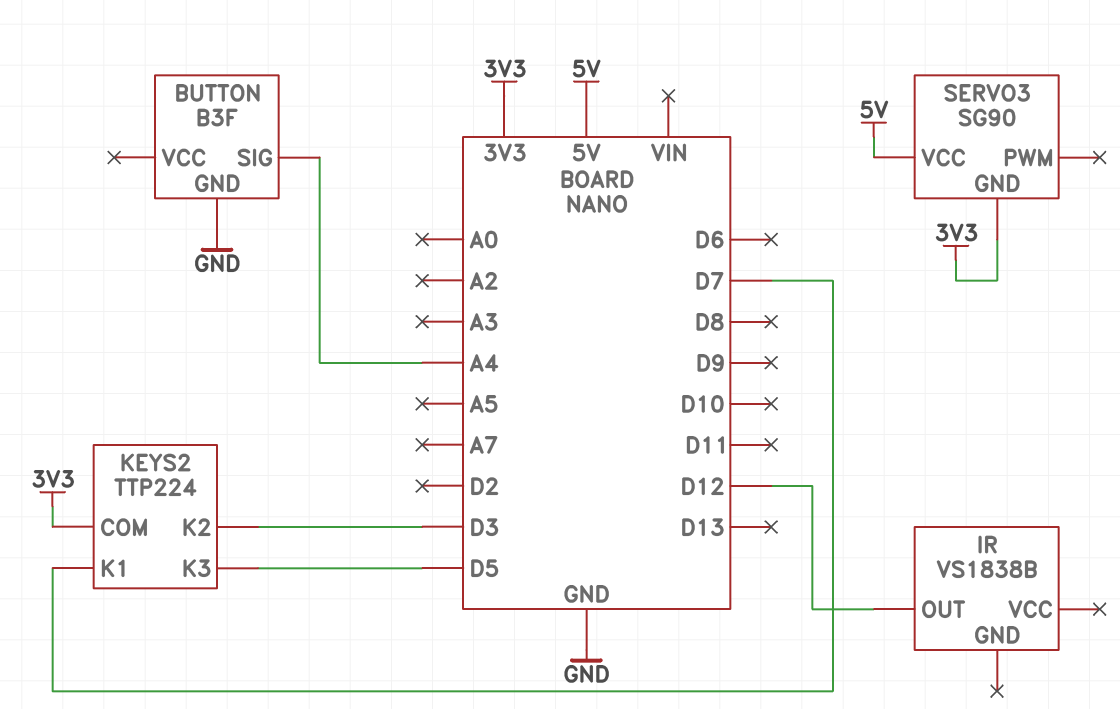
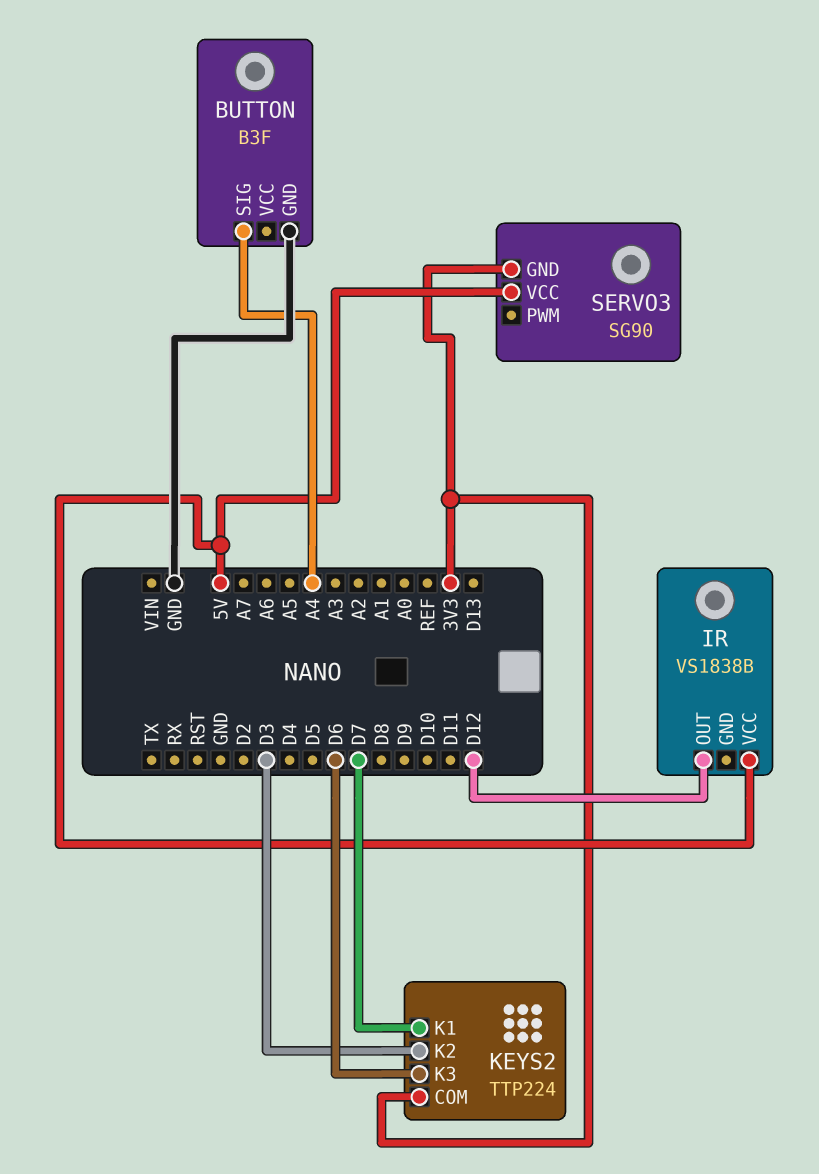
IR pin VCC: none -> 5V
KEYS2 pin K3: D5 -> D6

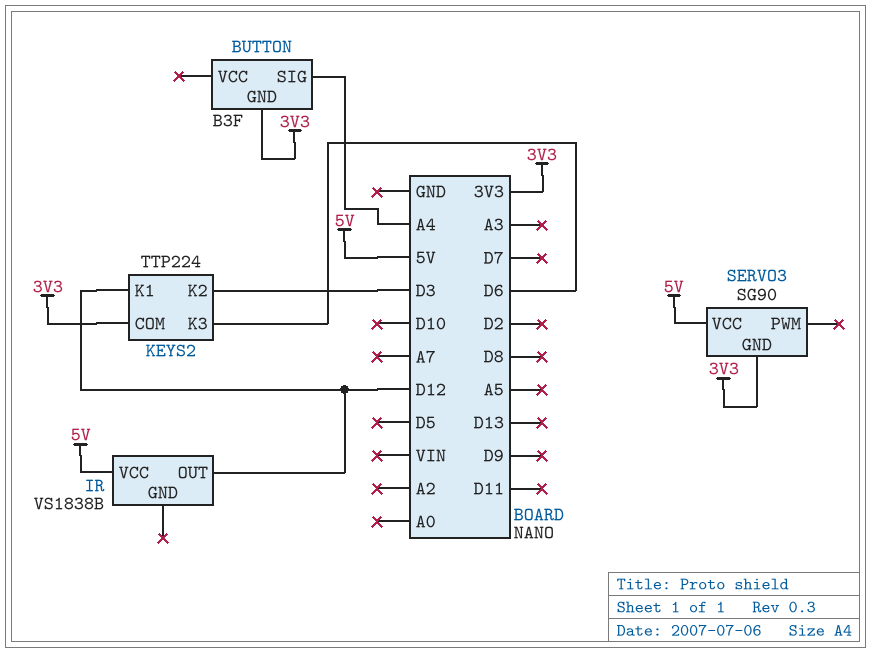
BUTTON pin GND: GND -> 3V3
KEYS2 pin K1: D7 -> D12

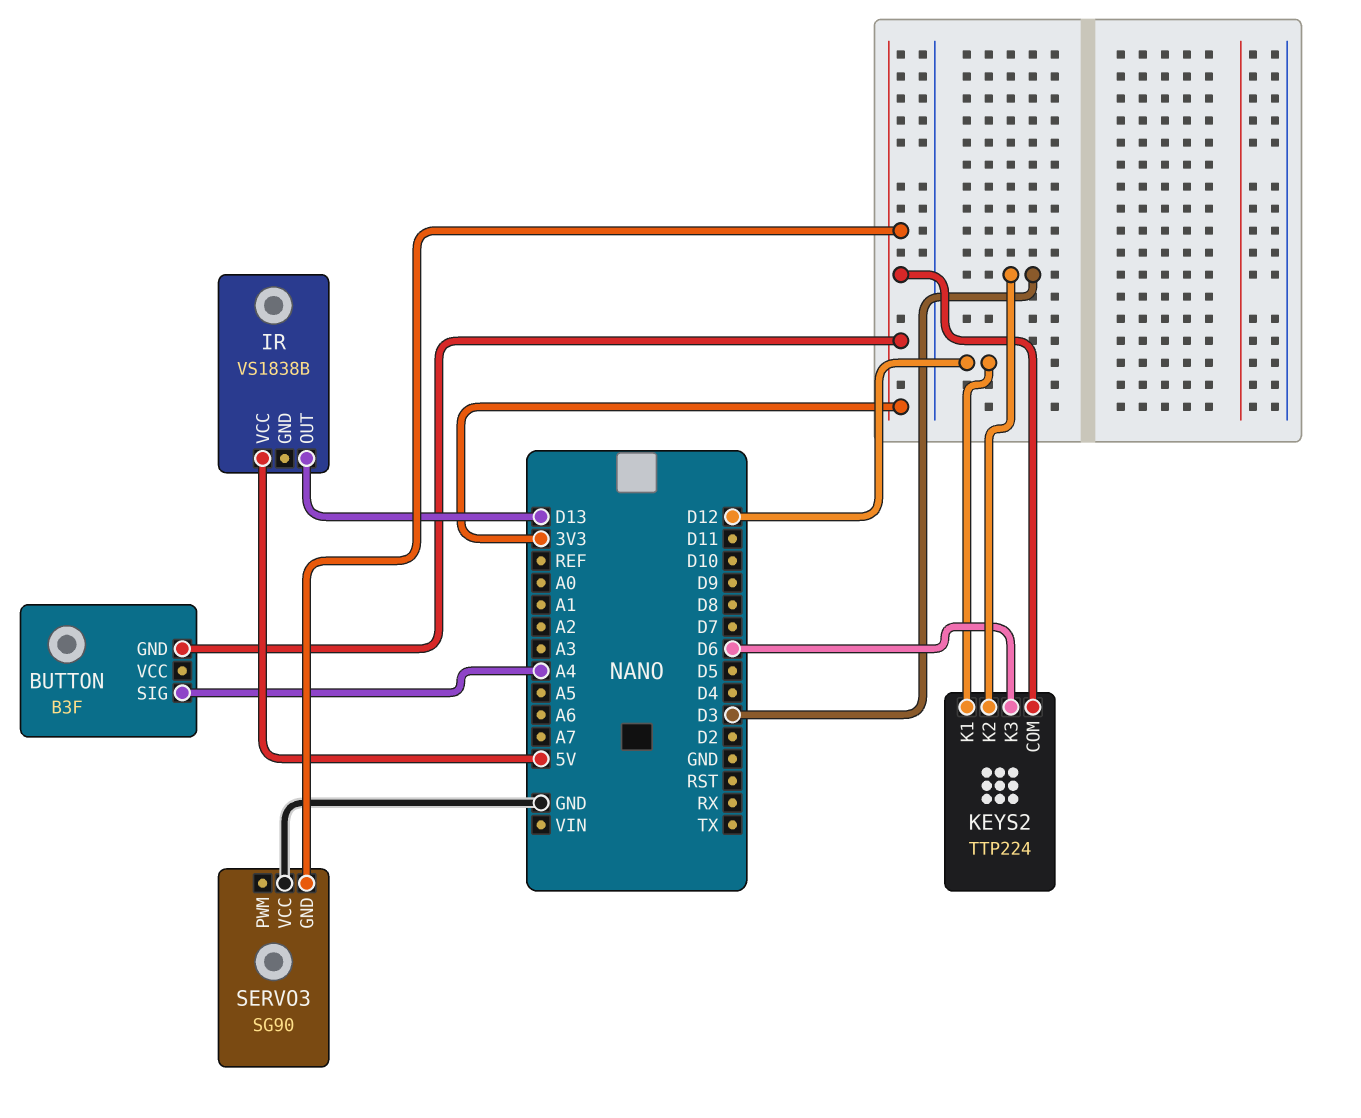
IR pin OUT: D12 -> D13
SERVO3 pin VCC: 5V -> GND

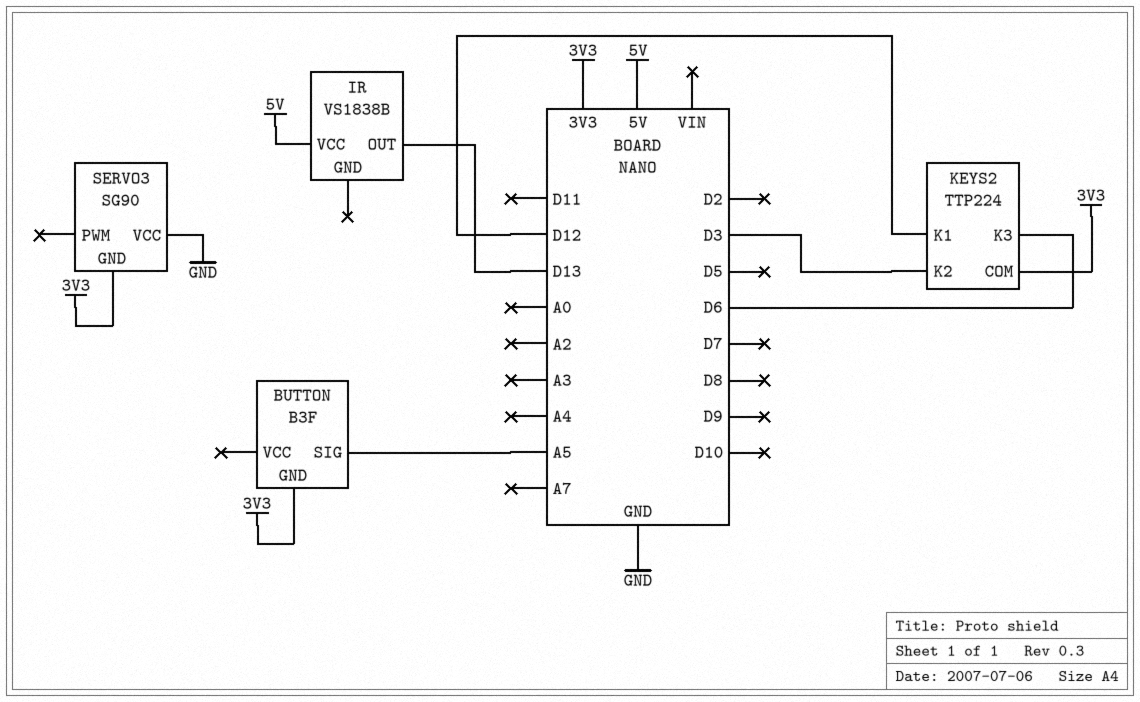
BUTTON pin SIG: A4 -> A5

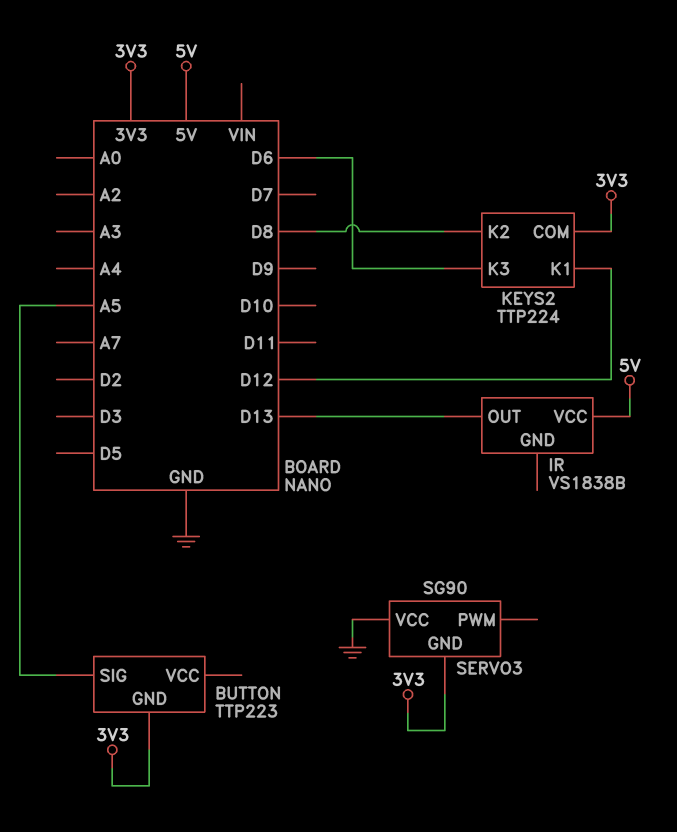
BUTTON: B3F -> TTP223
KEYS2 pin K2: D3 -> D8

